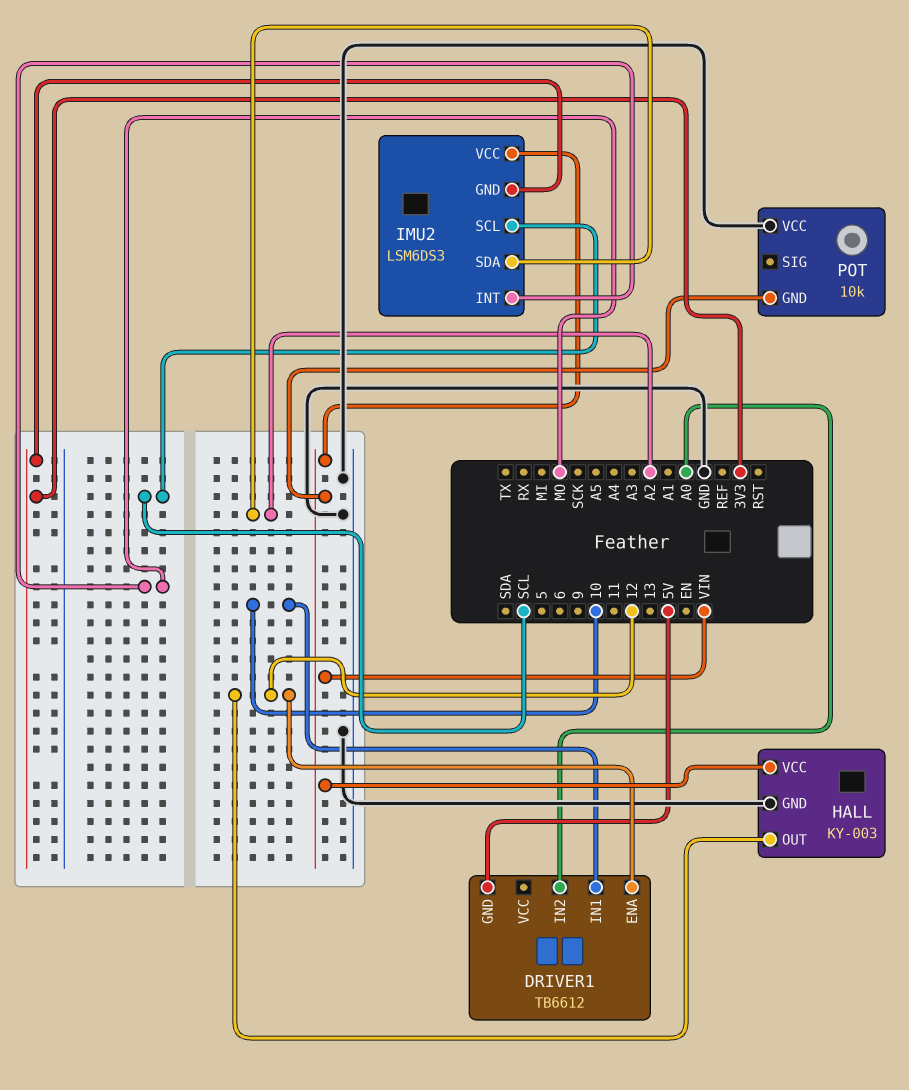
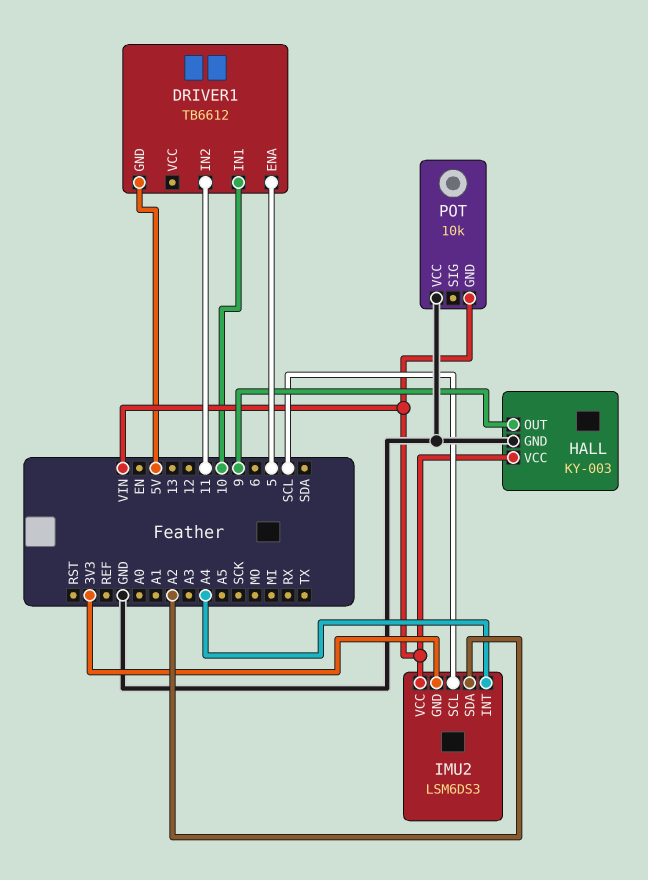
DRIVER1 pin ENA: 12 -> 5
DRIVER1 pin IN2: A0 -> 11
HALL pin OUT: 12 -> 9
IMU2 pin INT: MO -> A4

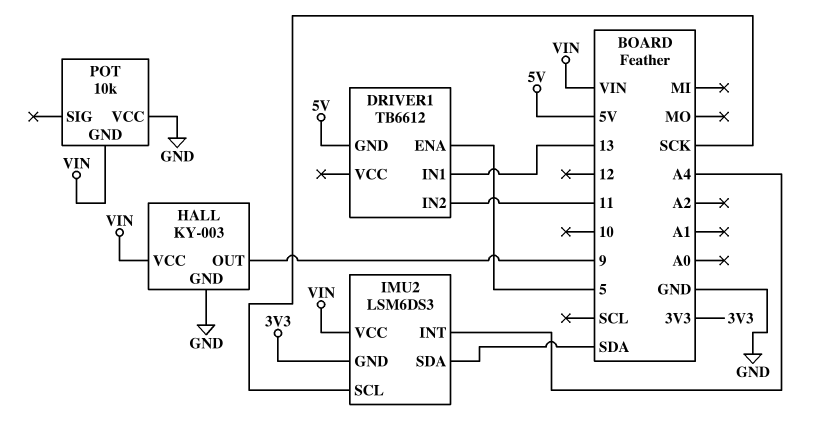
DRIVER1 pin IN1: 10 -> 13
IMU2 pin SCL: SCL -> SCK
IMU2 pin SDA: A2 -> SDA

